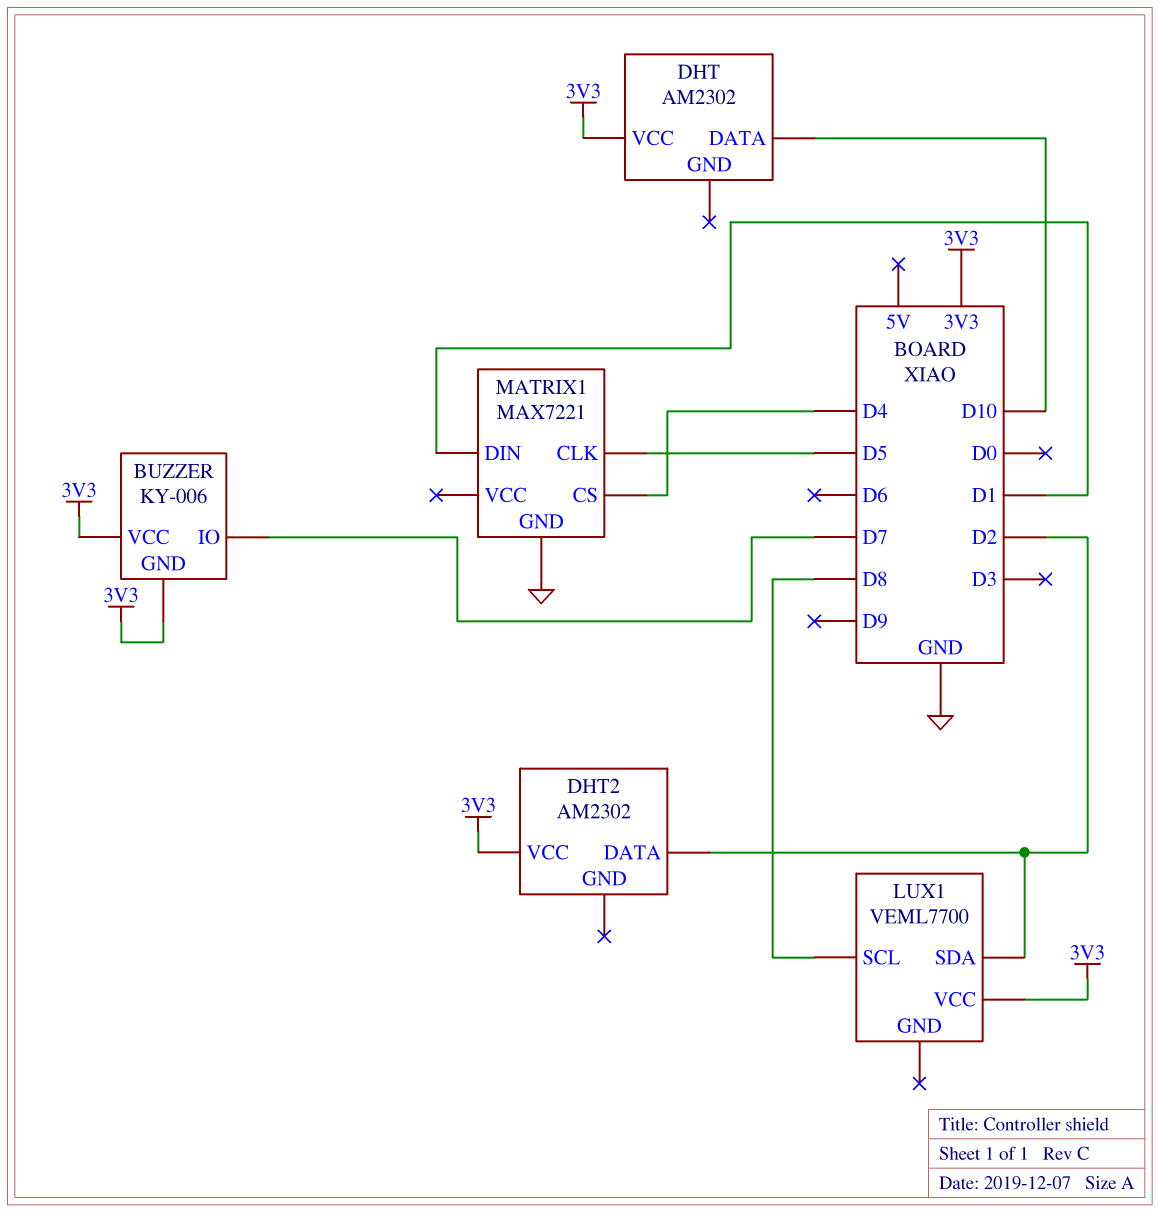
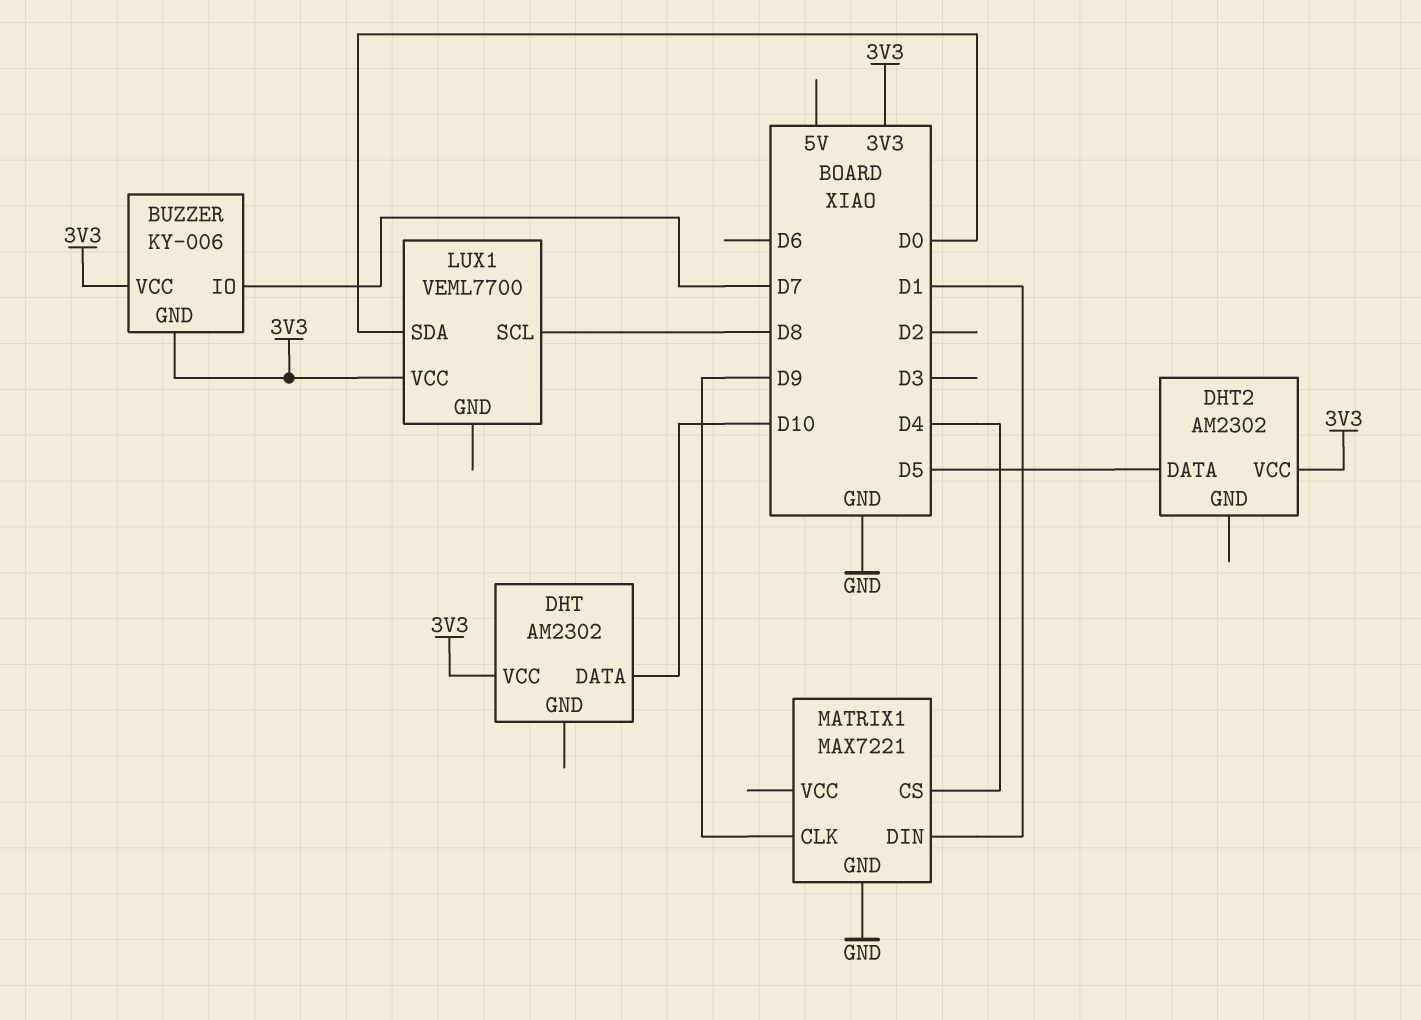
DHT2 pin DATA: D2 -> D5
LUX1 pin SDA: D2 -> D0
MATRIX1 pin CLK: D5 -> D9

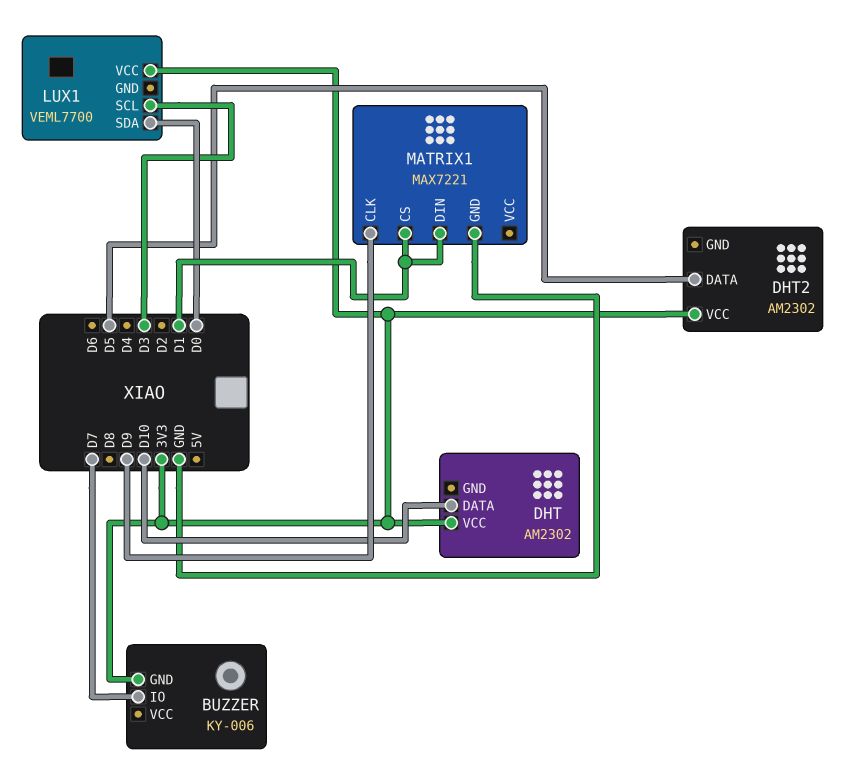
BUZZER pin VCC: 3V3 -> none
LUX1 pin SCL: D8 -> D3
MATRIX1 pin CS: D4 -> D1

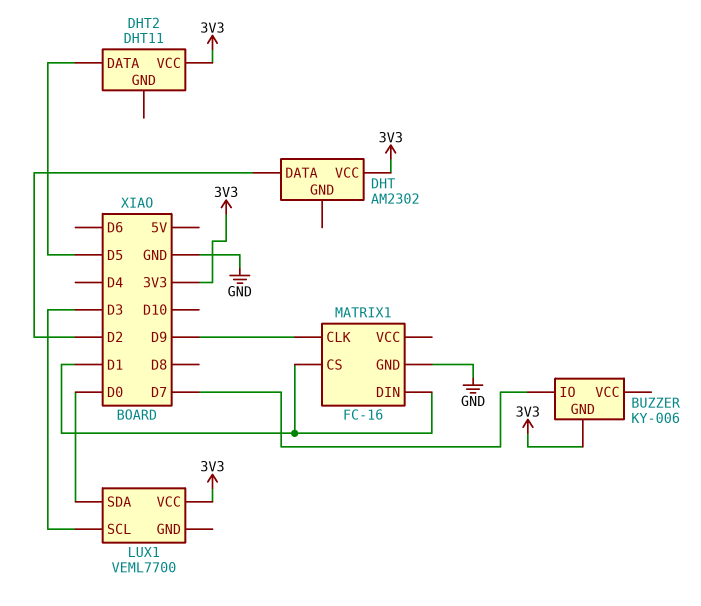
DHT pin DATA: D10 -> D2
DHT2: AM2302 -> DHT11
MATRIX1: MAX7221 -> FC-16

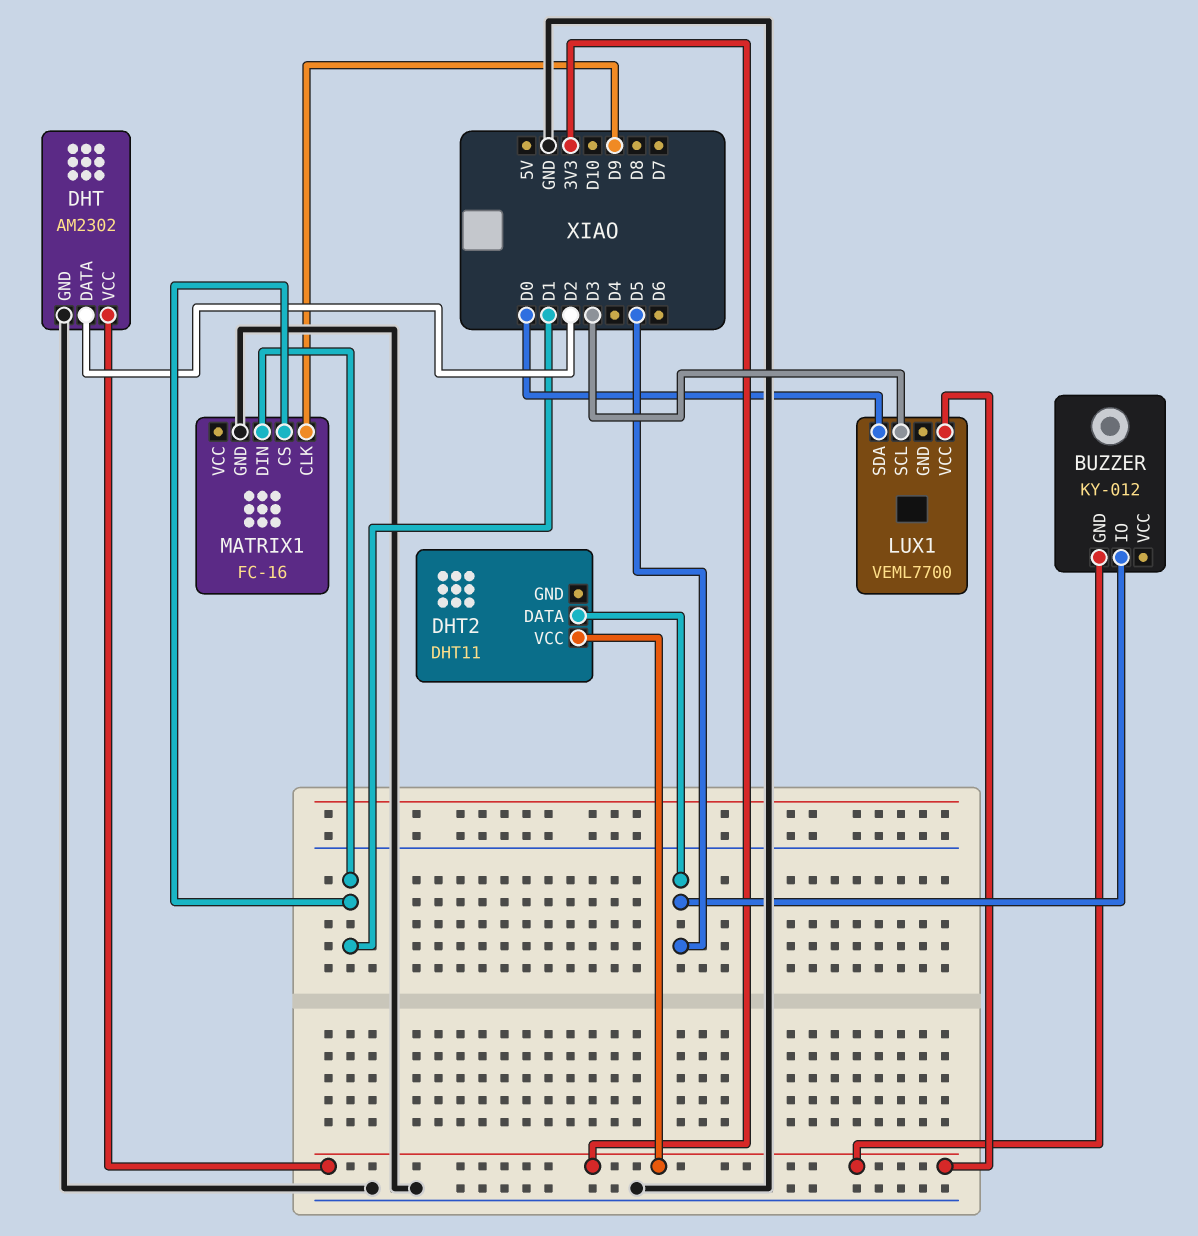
BUZZER: KY-006 -> KY-012
BUZZER pin IO: D7 -> D5
DHT pin GND: none -> GND

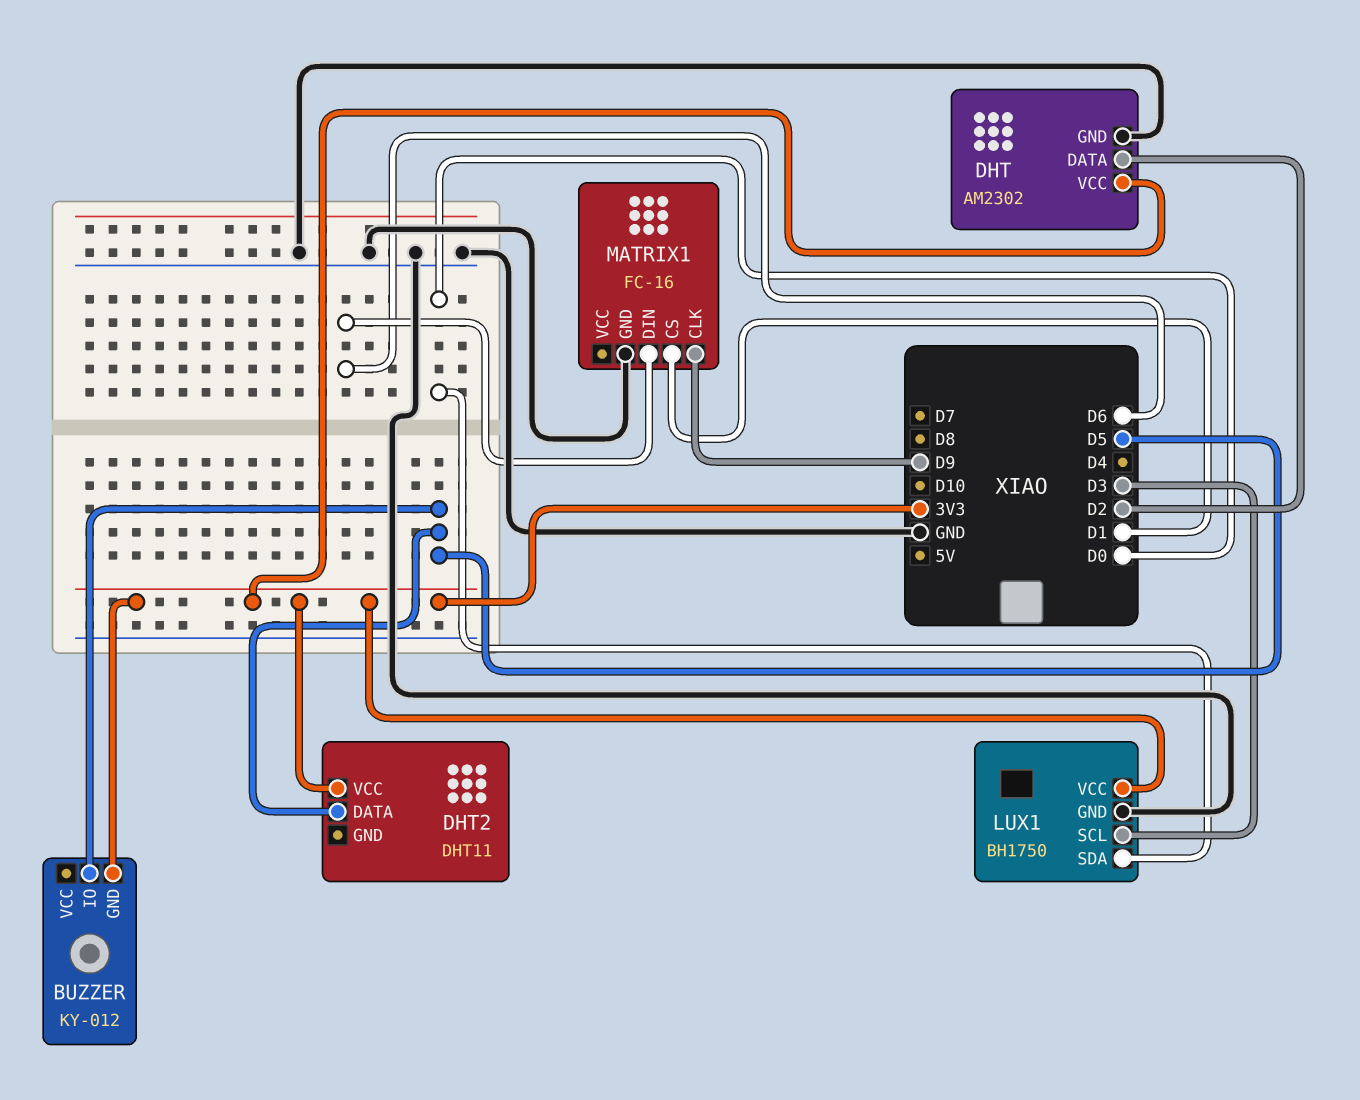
LUX1: VEML7700 -> BH1750
LUX1 pin GND: none -> GND
MATRIX1 pin DIN: D1 -> D6

